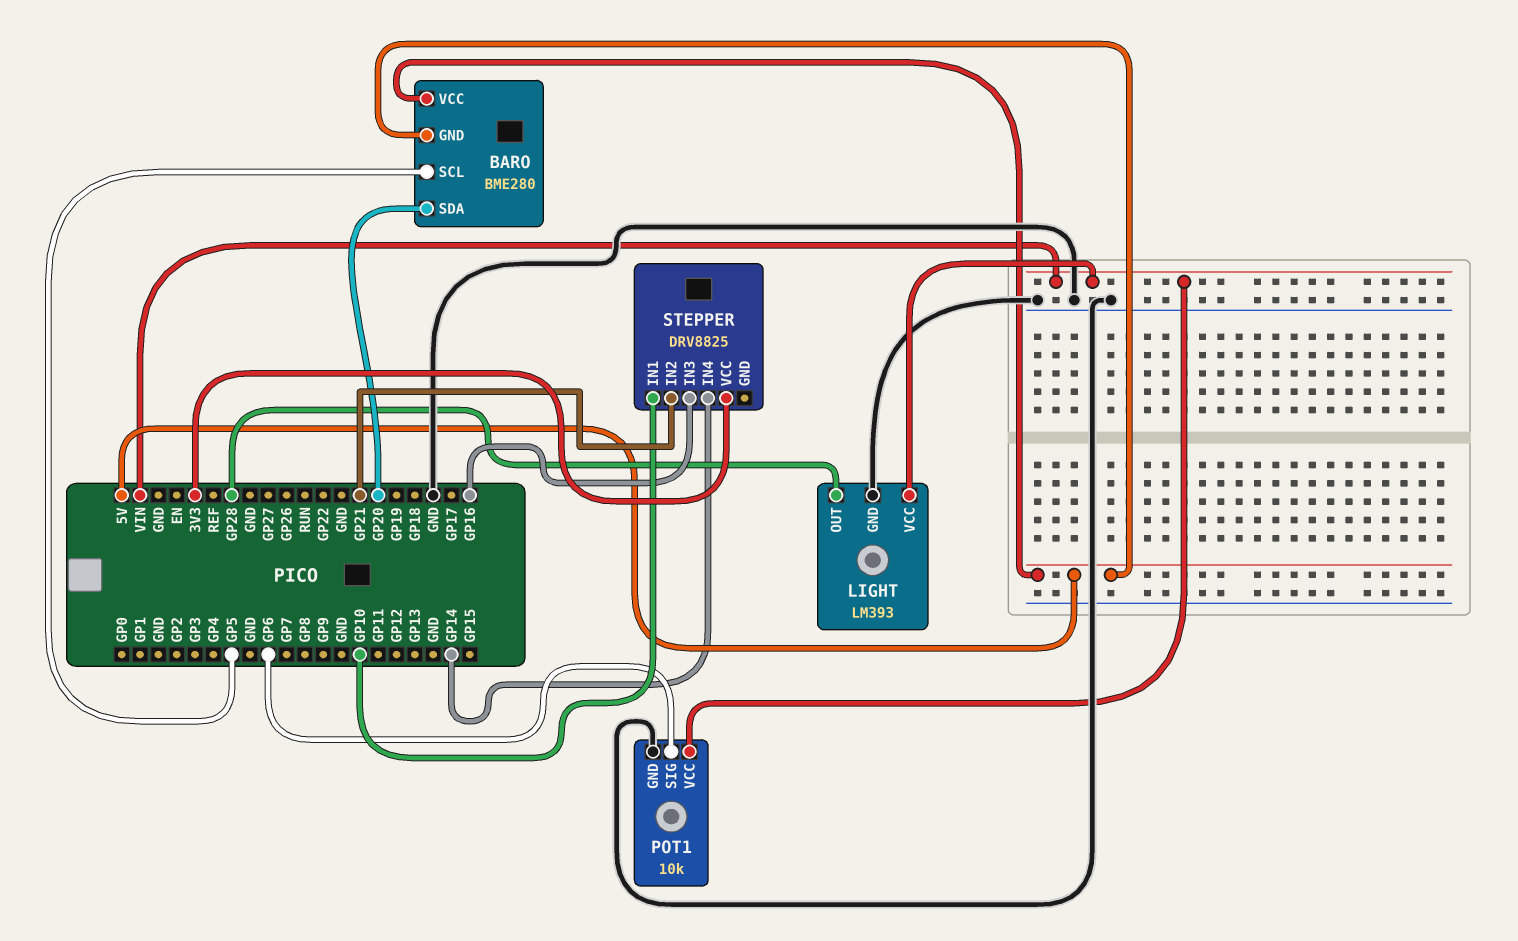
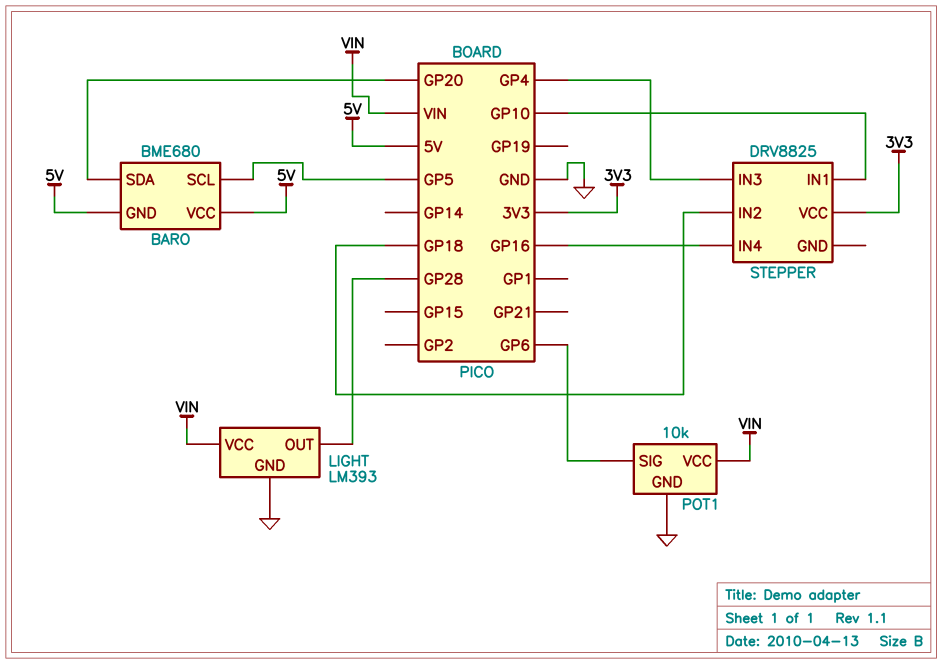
BARO: BME280 -> BME680
STEPPER pin IN2: GP21 -> GP18
STEPPER pin IN3: GP16 -> GP4
STEPPER pin IN4: GP14 -> GP16

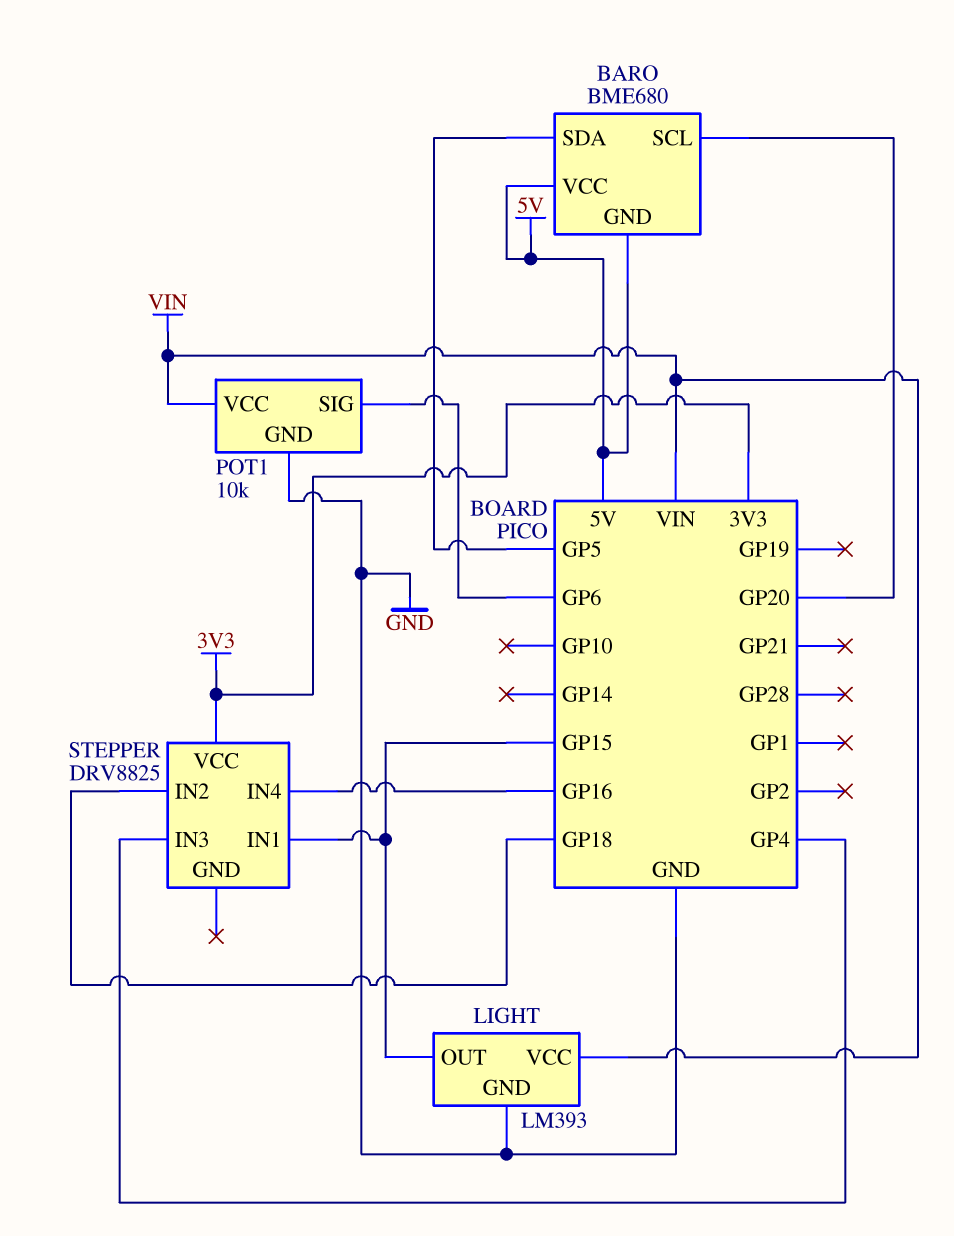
BARO pin SCL: GP5 -> GP20
BARO pin SDA: GP20 -> GP5
LIGHT pin OUT: GP28 -> GP15
STEPPER pin IN1: GP10 -> GP15

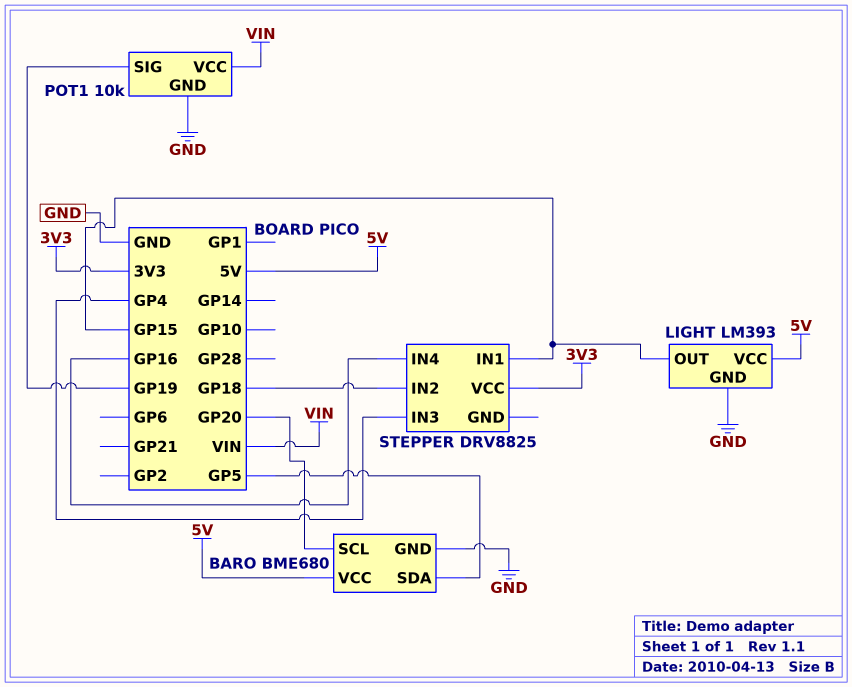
BARO pin GND: 5V -> GND
LIGHT pin VCC: VIN -> 5V
POT1 pin SIG: GP6 -> GP19

